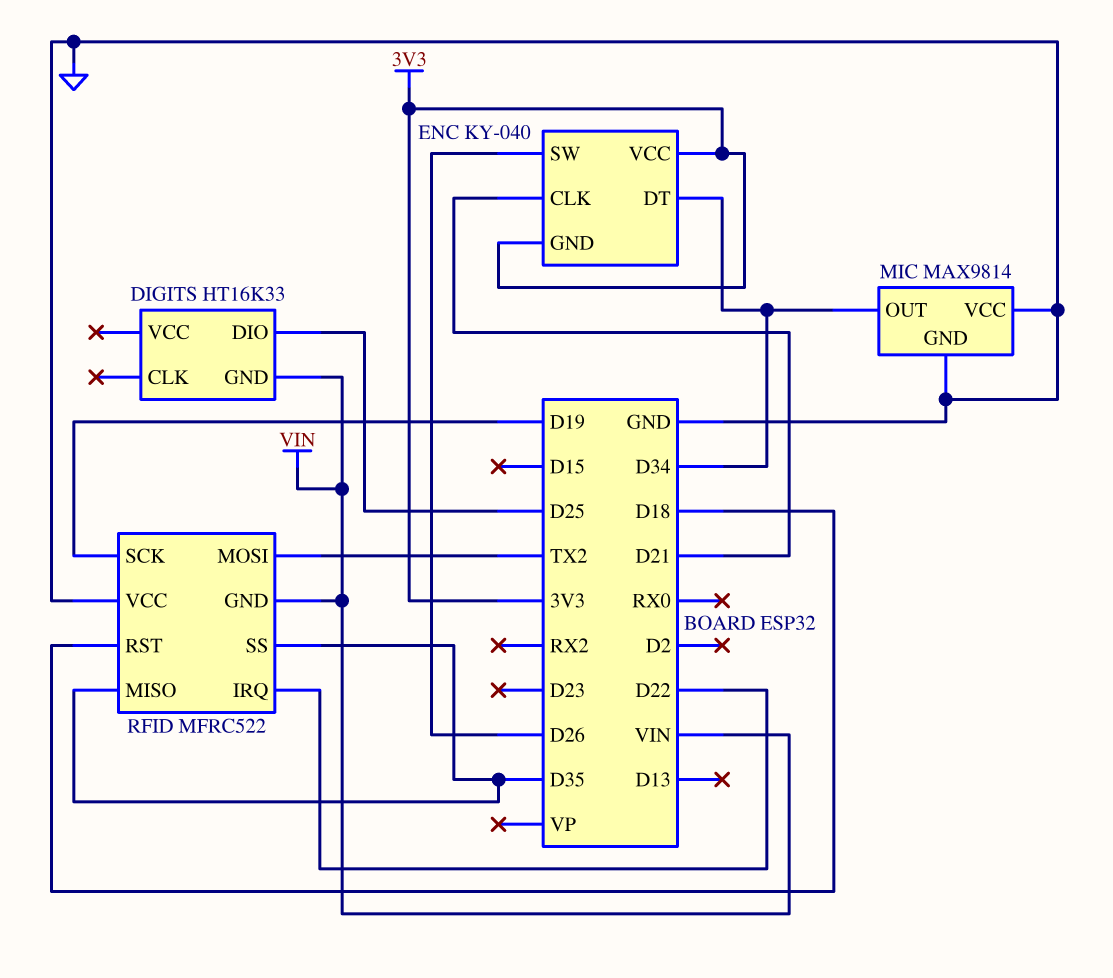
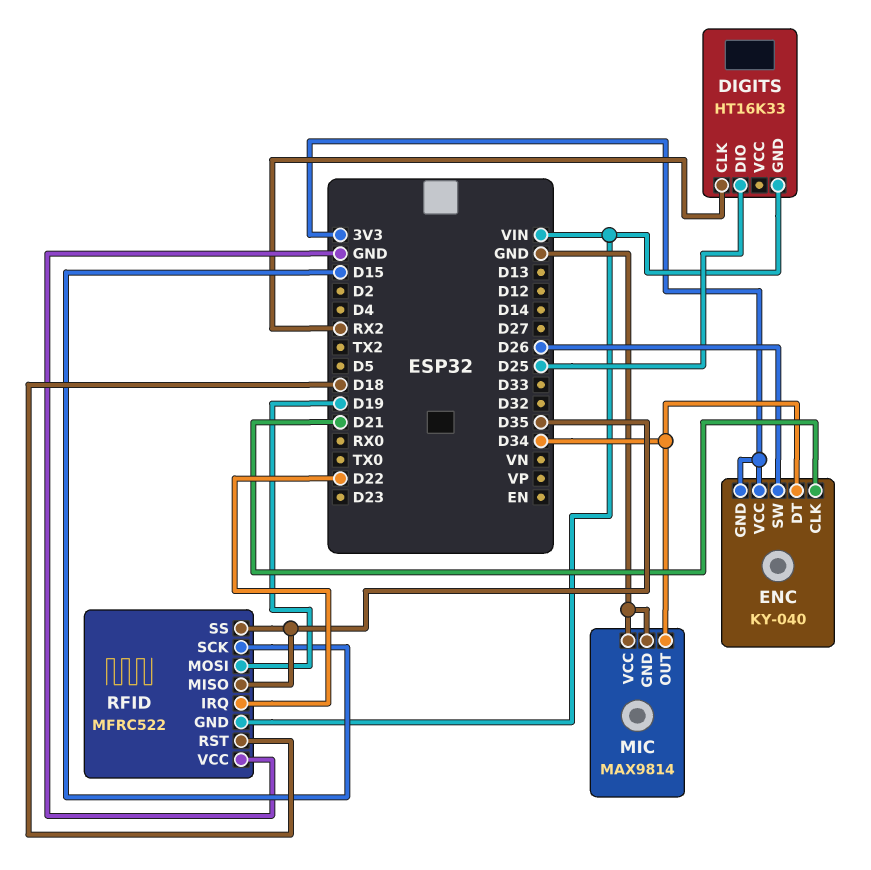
DIGITS pin CLK: none -> RX2
RFID pin MOSI: TX2 -> D19
RFID pin SCK: D19 -> D15

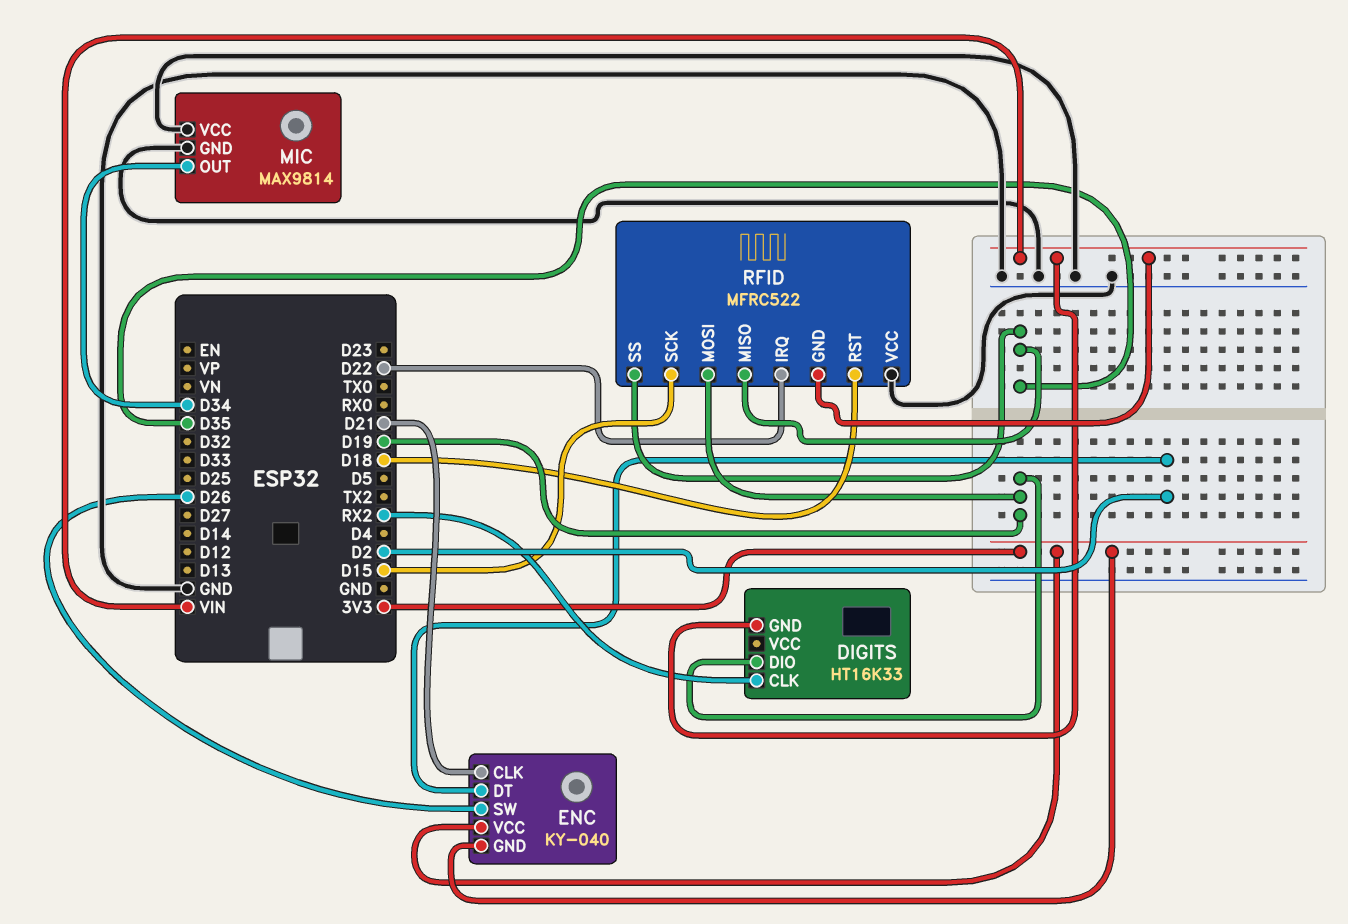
DIGITS pin DIO: D25 -> D19
ENC pin DT: D34 -> D2

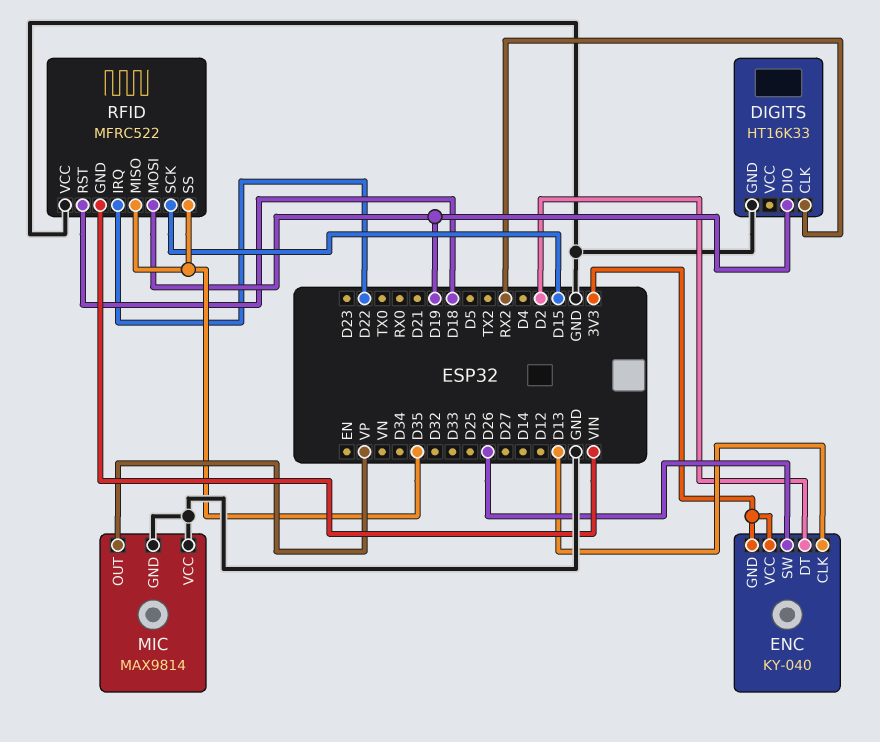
DIGITS pin GND: VIN -> GND
ENC pin CLK: D21 -> D13
MIC pin OUT: D34 -> VP

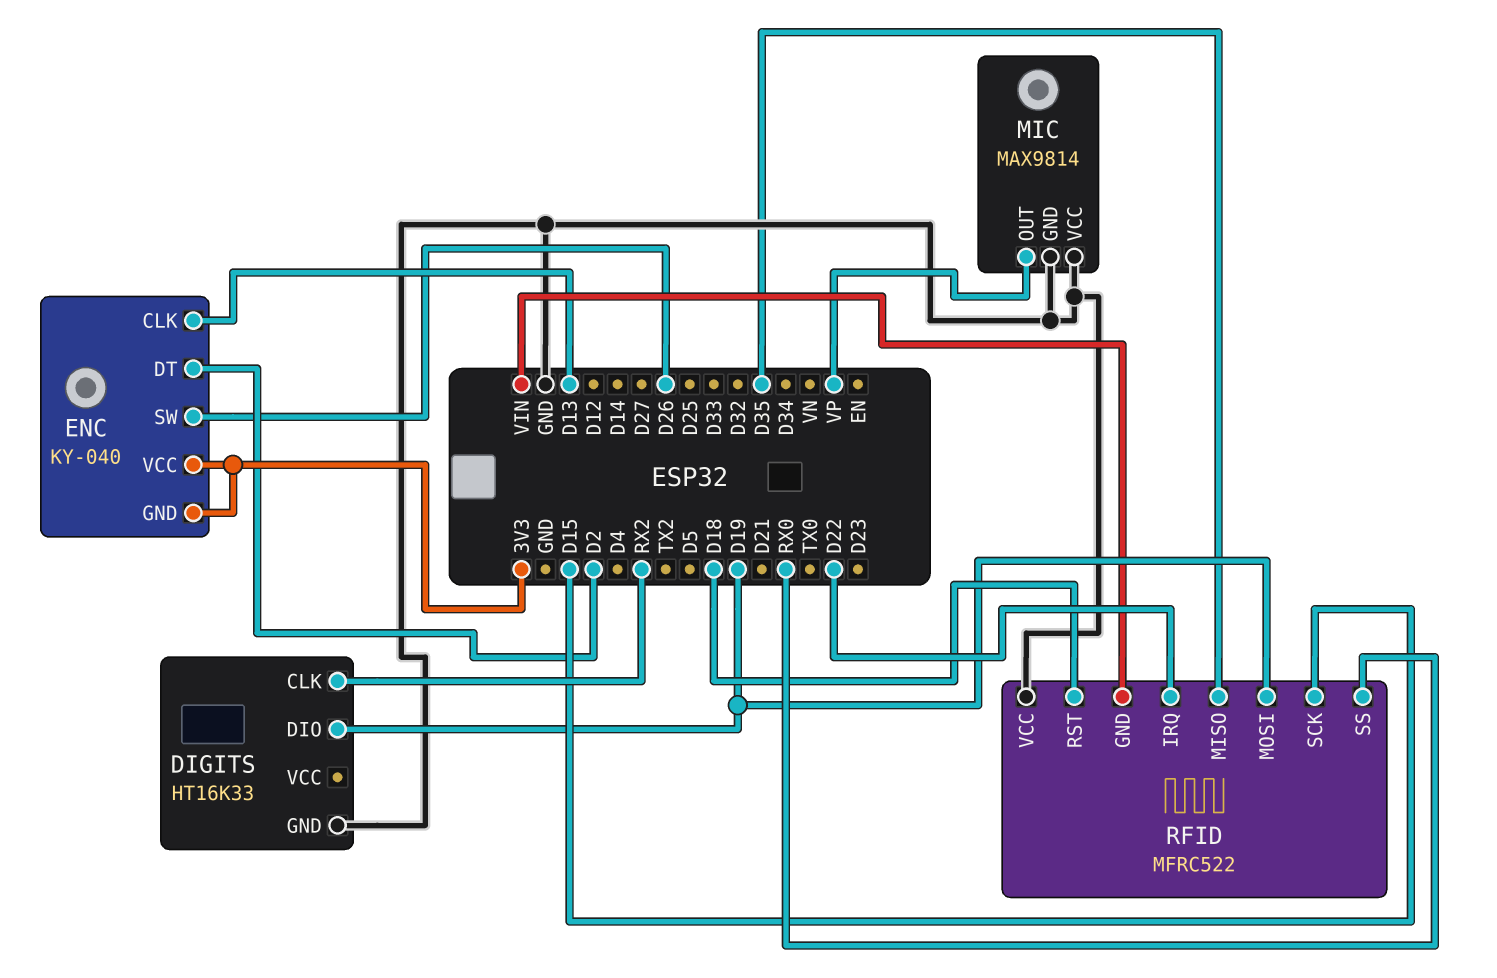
RFID pin SS: D35 -> RX0

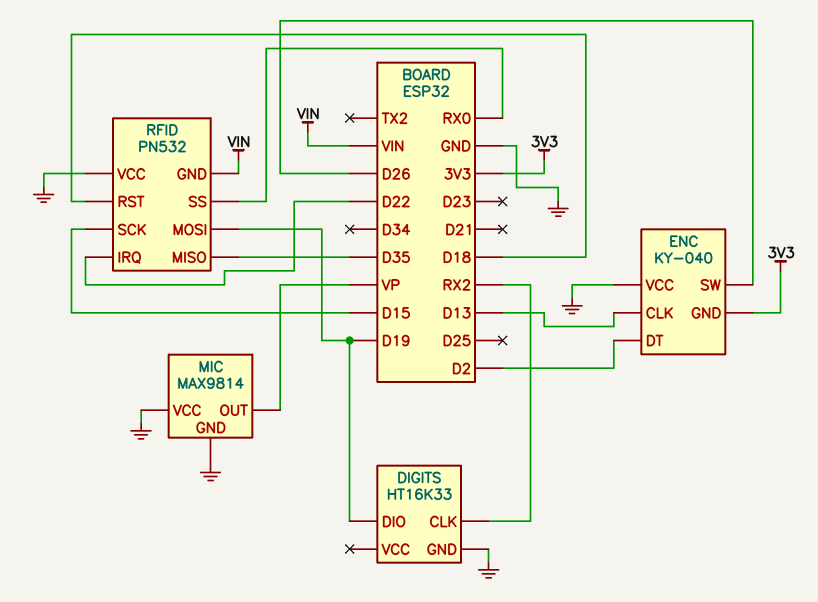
ENC pin VCC: 3V3 -> GND
RFID: MFRC522 -> PN532

